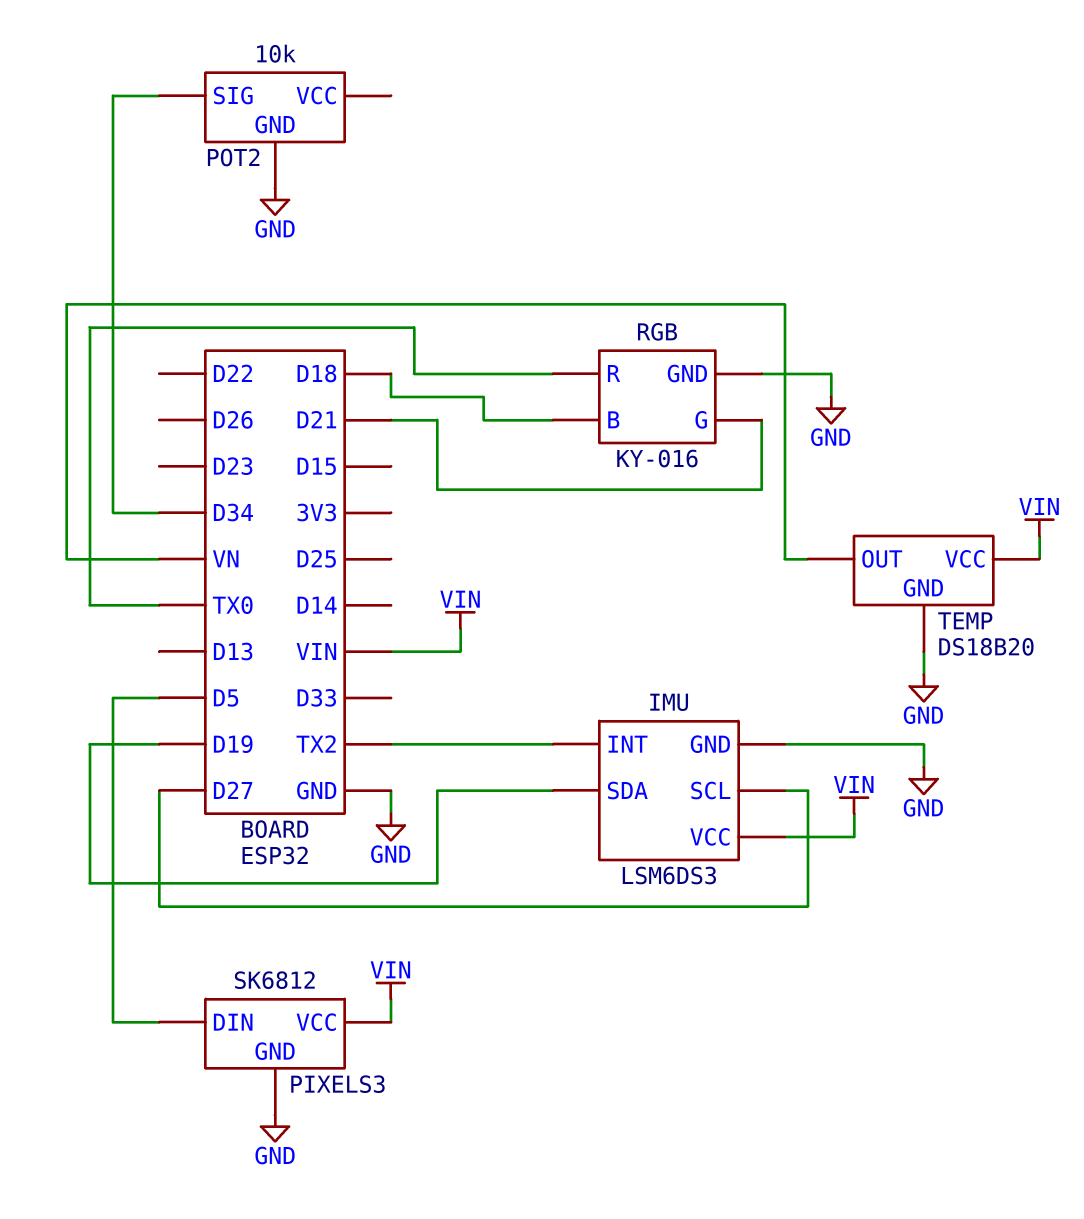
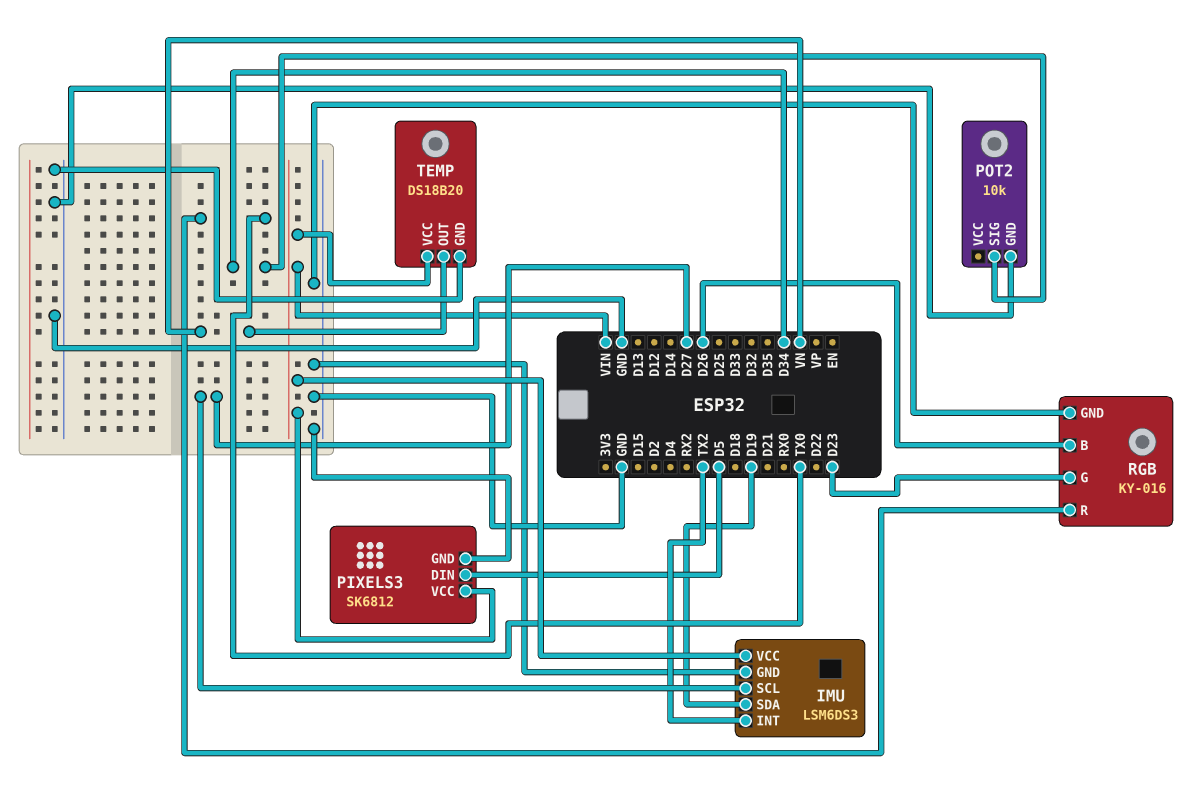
RGB pin B: D18 -> D26
RGB pin G: D21 -> D23

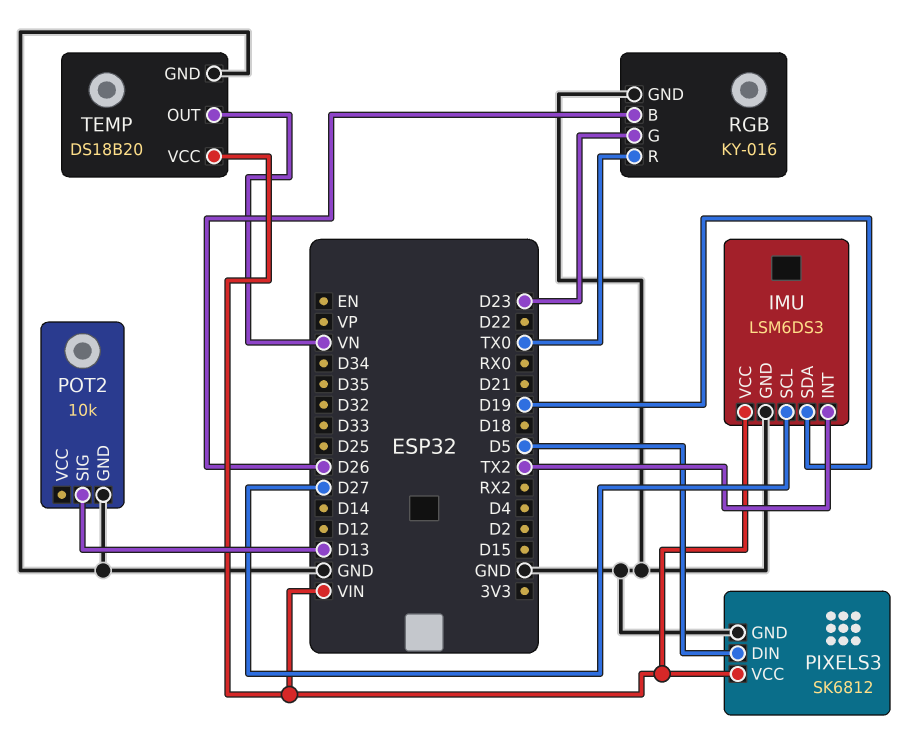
POT2 pin SIG: D34 -> D13

